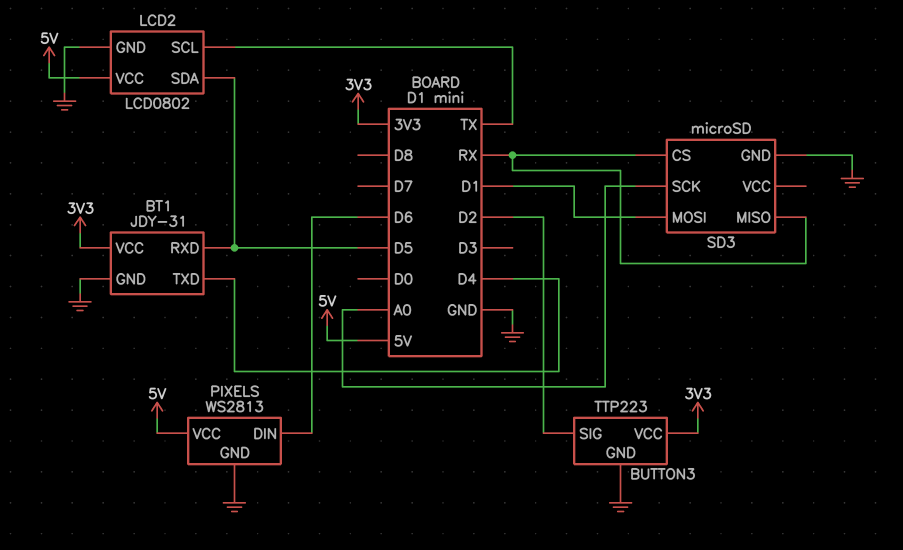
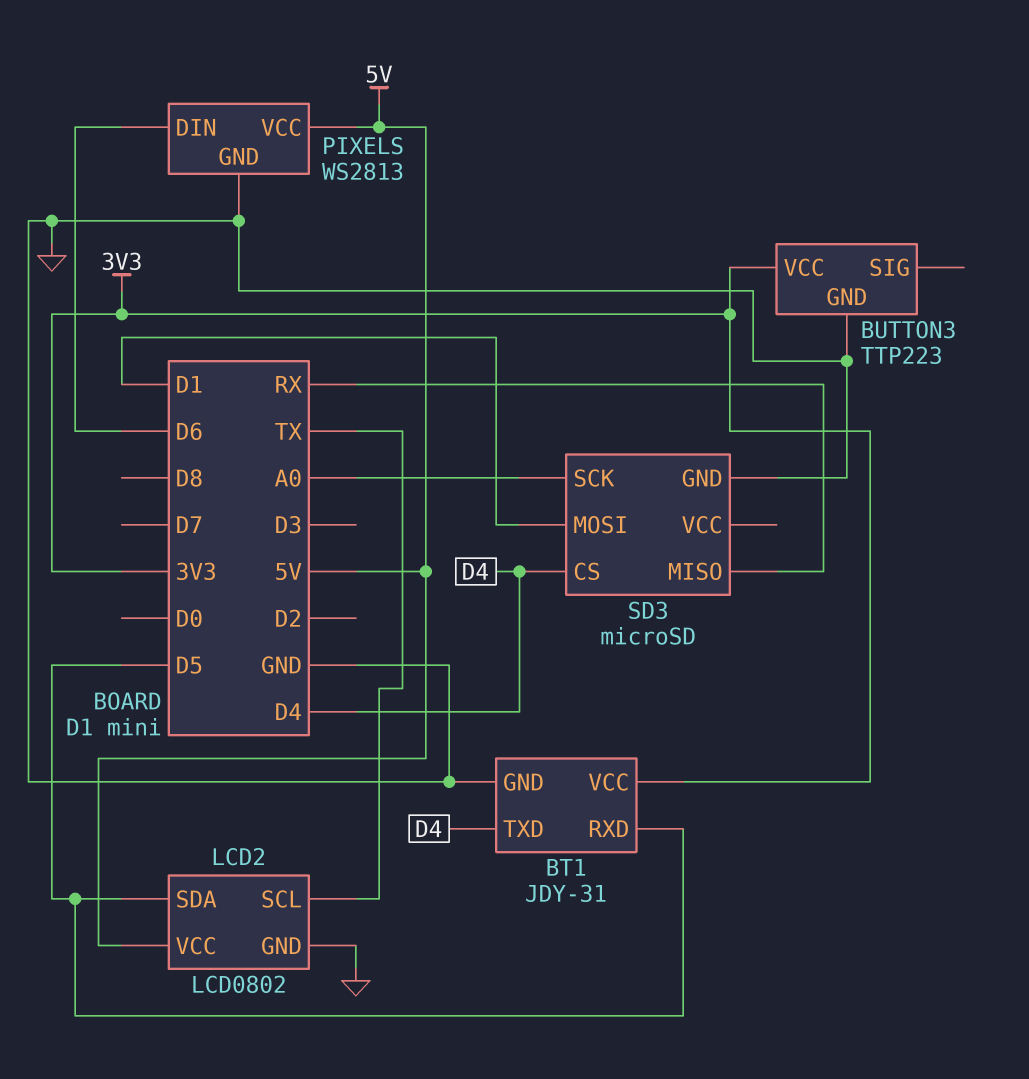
BUTTON3 pin SIG: D2 -> none
SD3 pin CS: RX -> D4

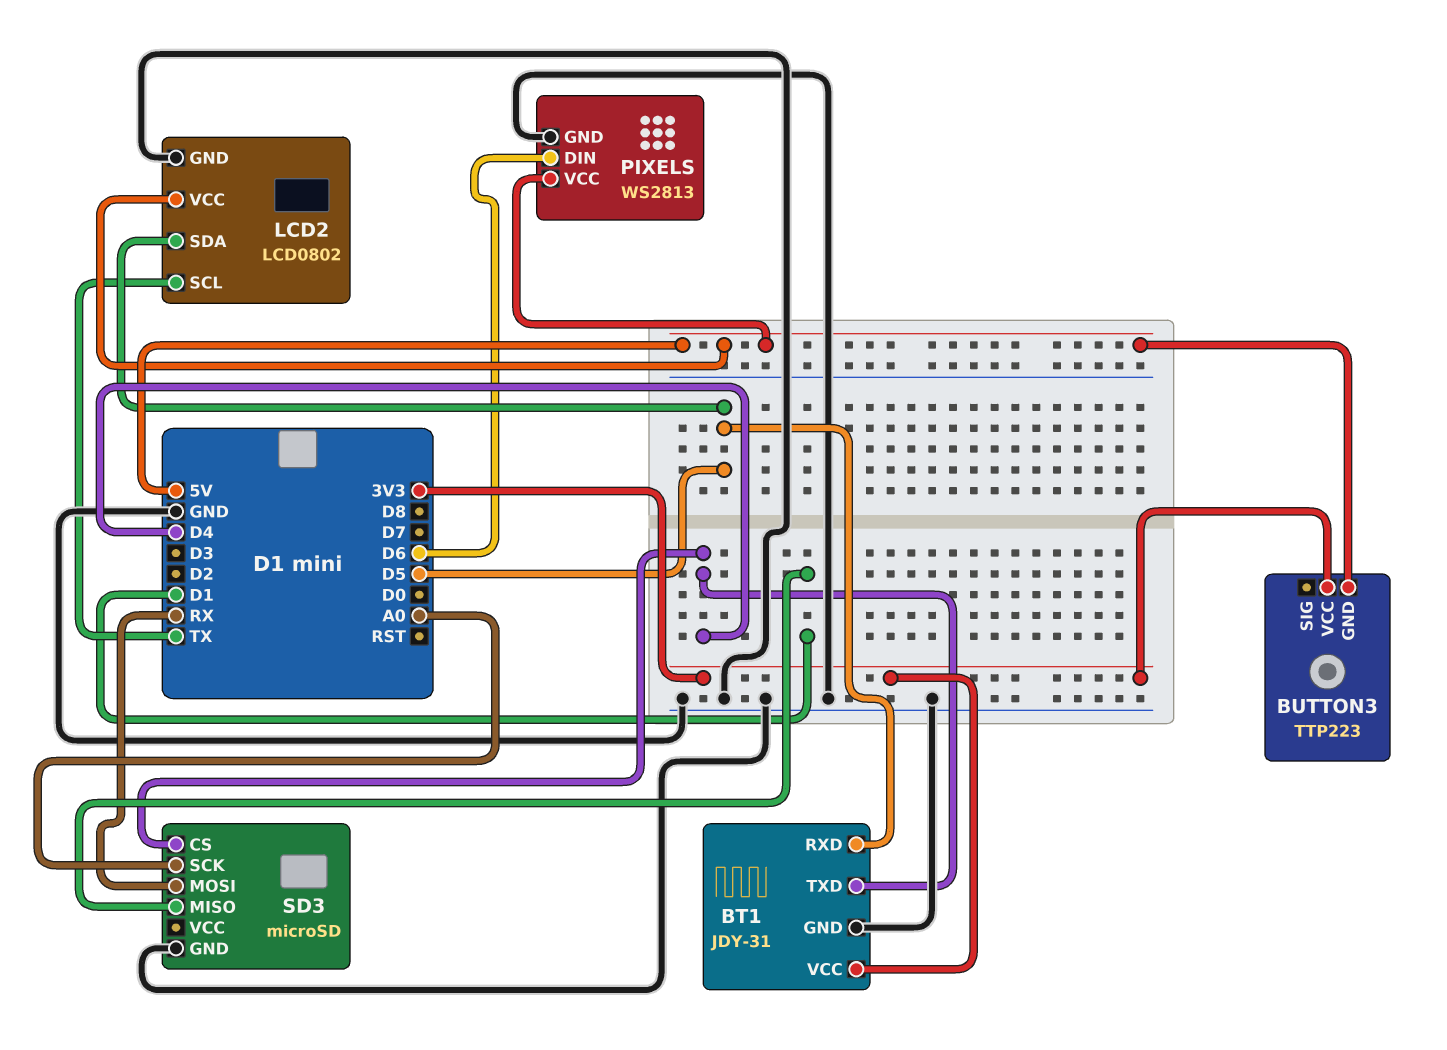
BUTTON3 pin GND: GND -> 5V
SD3 pin MISO: RX -> D1
SD3 pin MOSI: D1 -> RX

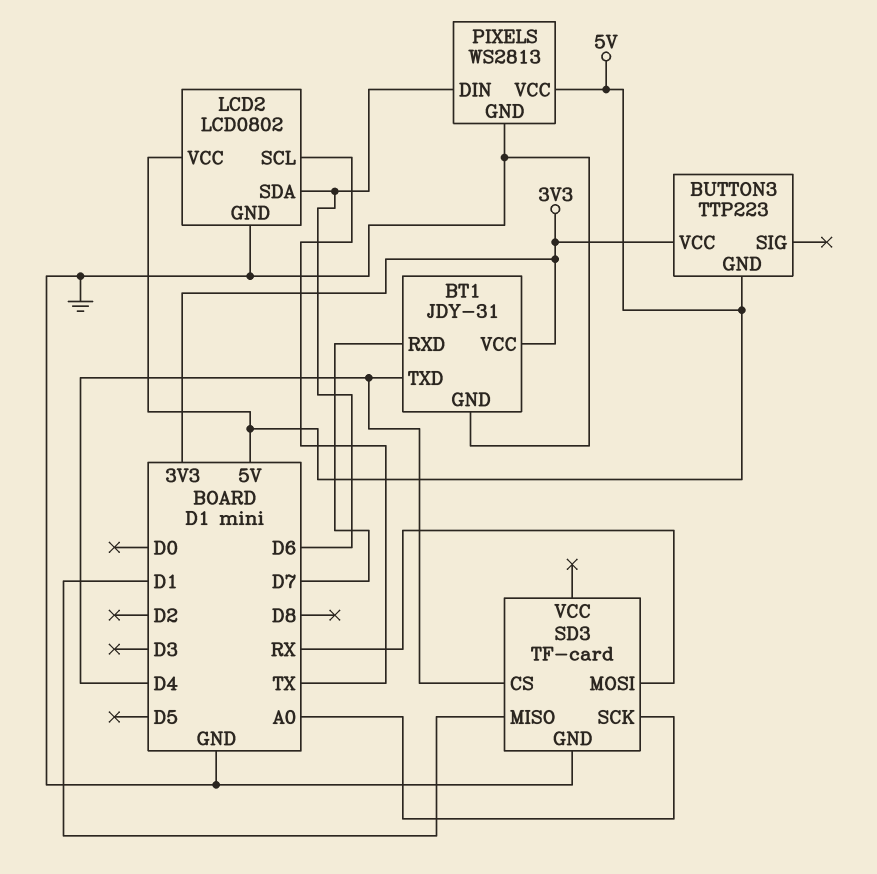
BT1 pin RXD: D5 -> D7
LCD2 pin SDA: D5 -> D6
SD3: microSD -> TF-card

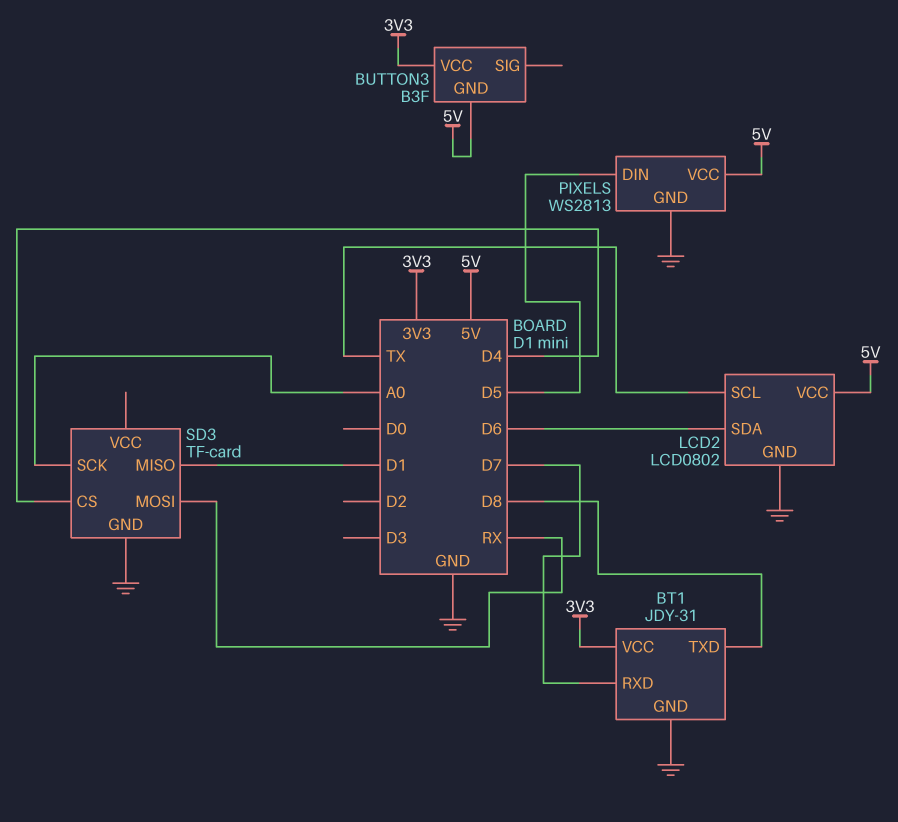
BT1 pin TXD: D4 -> D8
BUTTON3: TTP223 -> B3F
PIXELS pin DIN: D6 -> D5

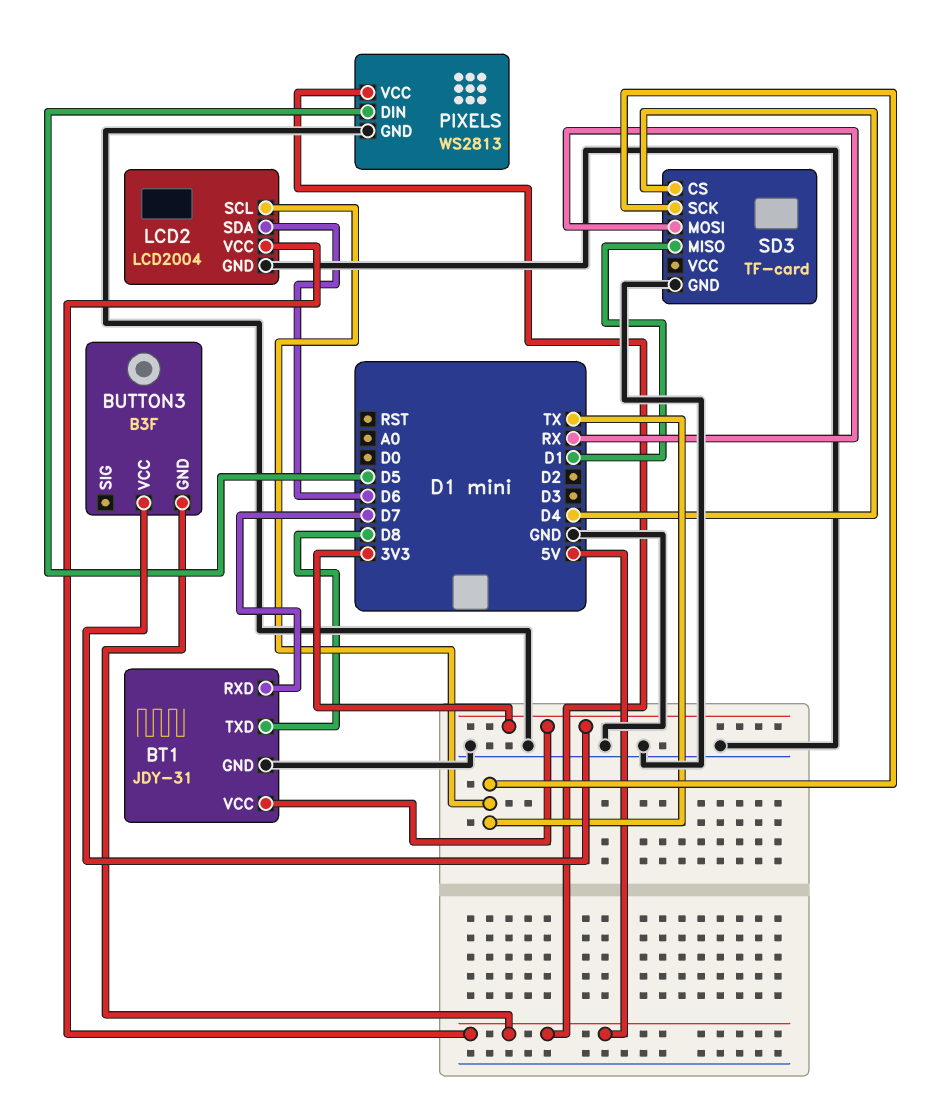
LCD2: LCD0802 -> LCD2004
SD3 pin SCK: A0 -> TX

